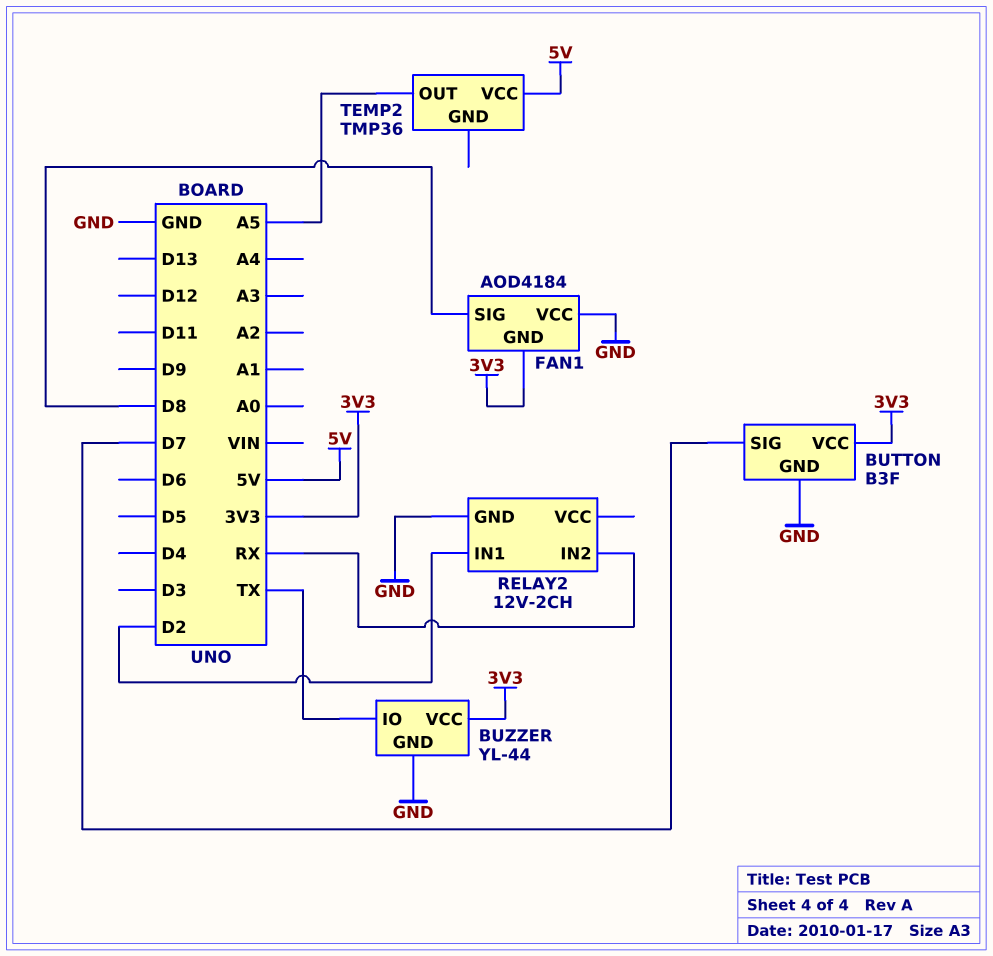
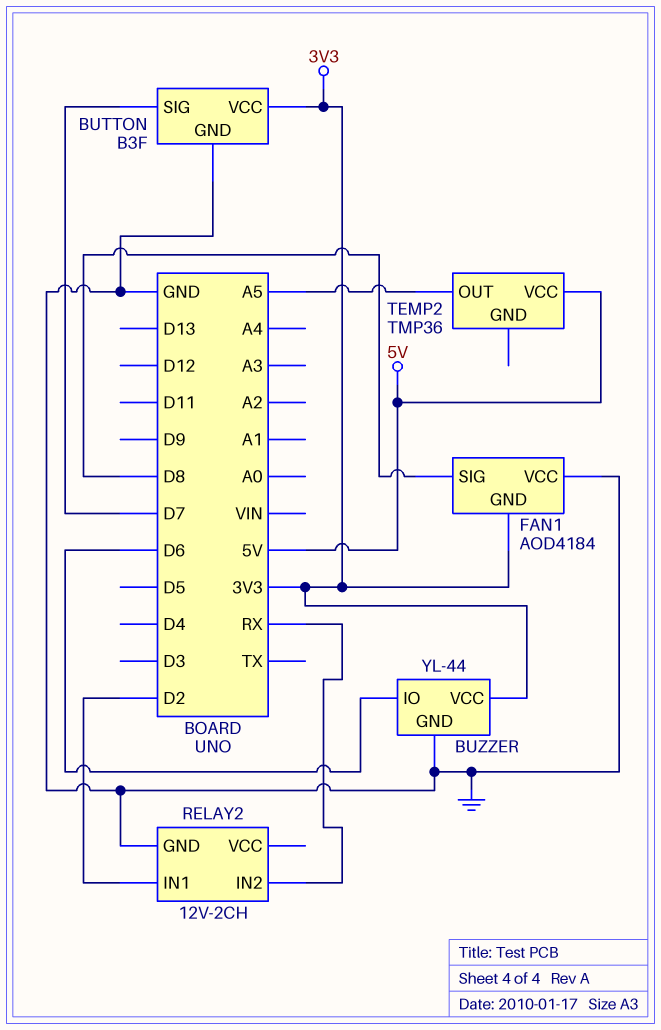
BUZZER pin IO: TX -> D6

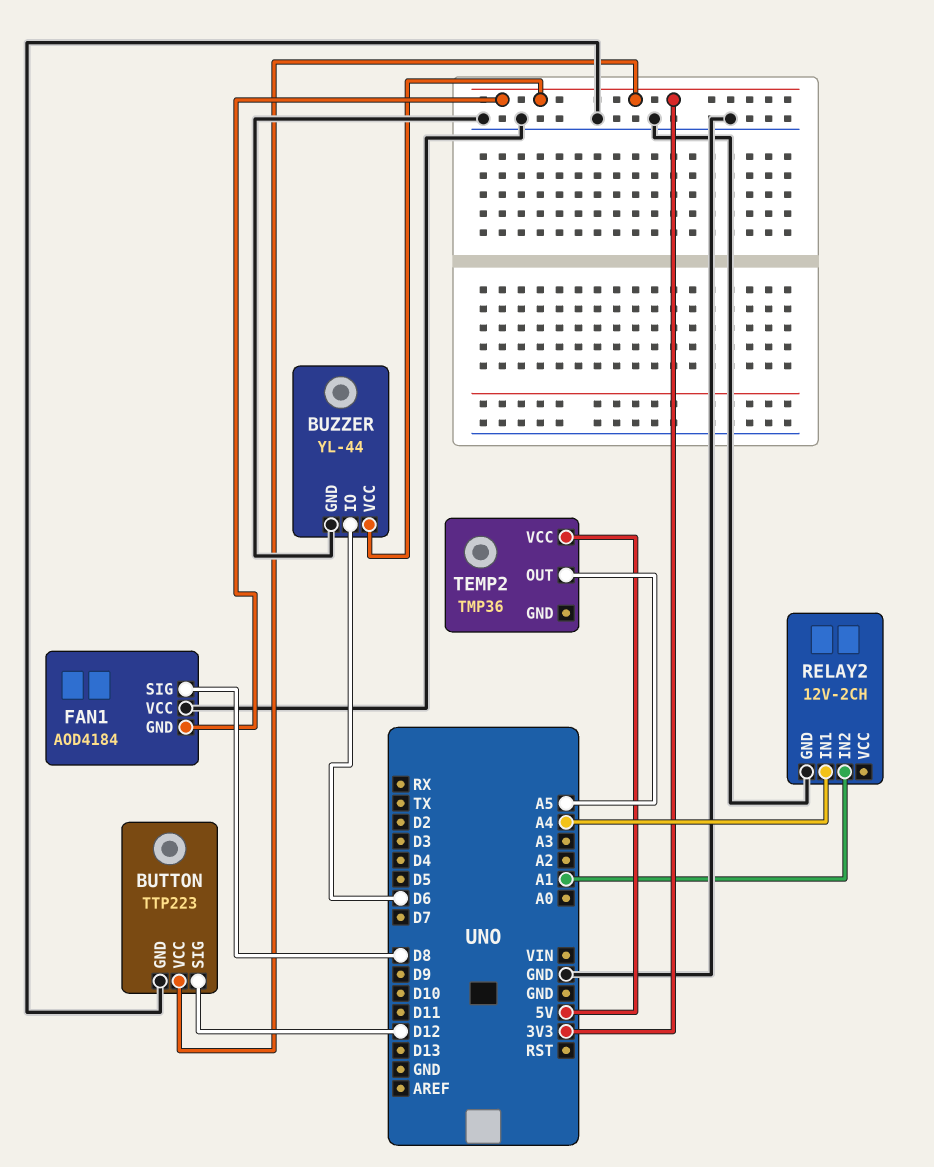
BUTTON: B3F -> TTP223
BUTTON pin SIG: D7 -> D12
RELAY2 pin IN1: D2 -> A4
RELAY2 pin IN2: RX -> A1

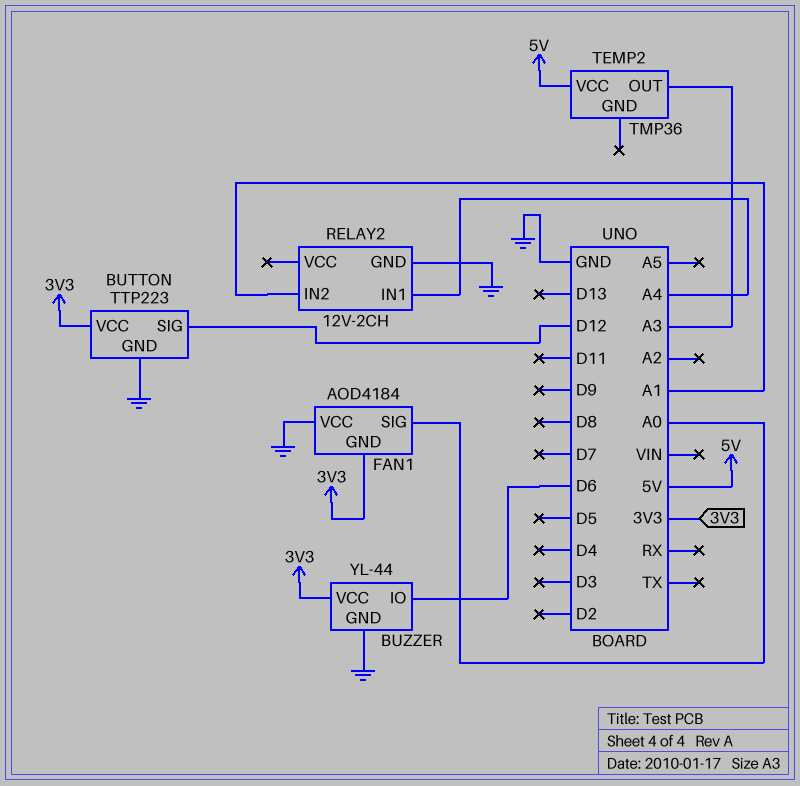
FAN1 pin SIG: D8 -> A0
TEMP2 pin OUT: A5 -> A3

